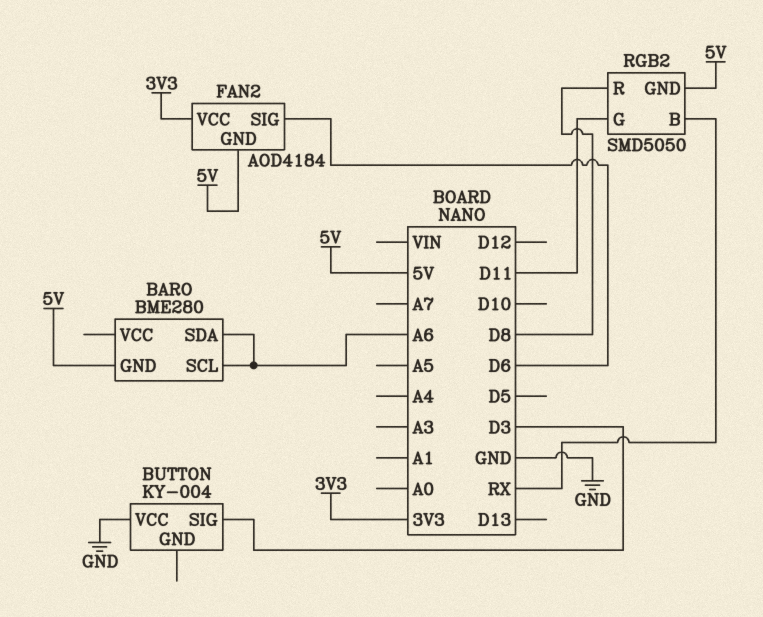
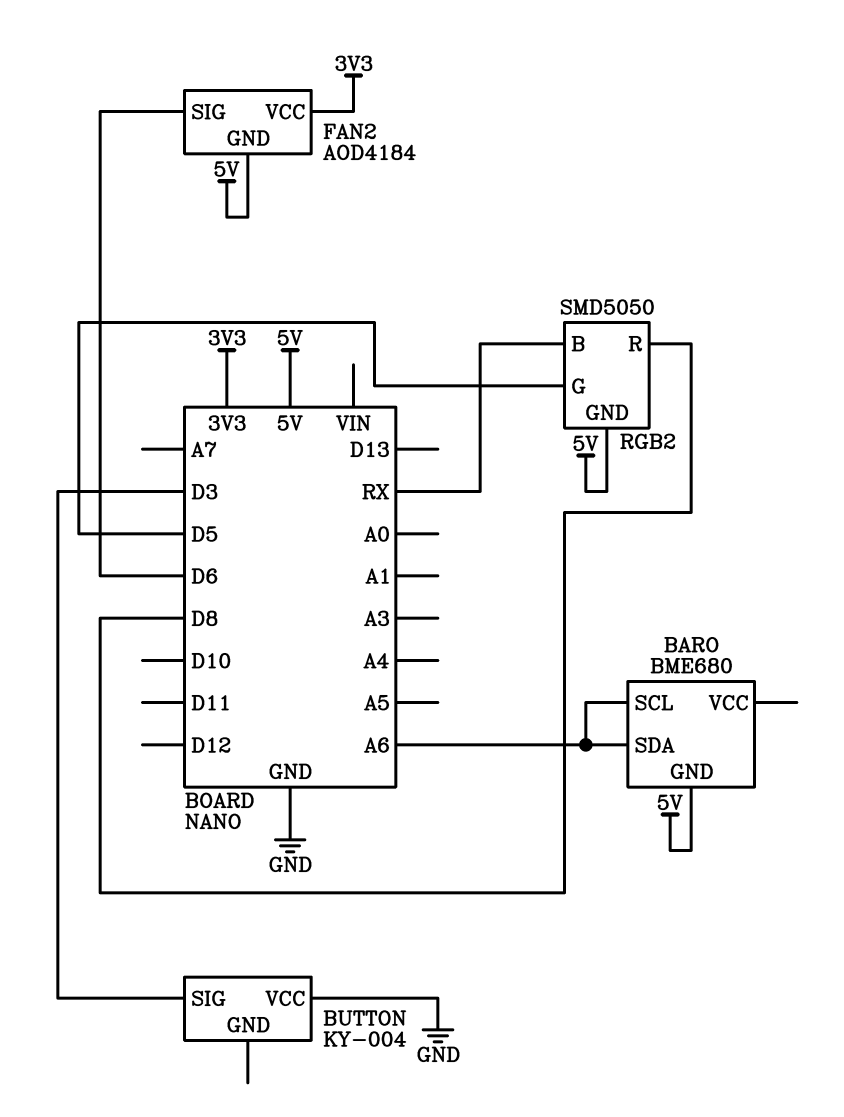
BARO: BME280 -> BME680
RGB2 pin G: D11 -> D5

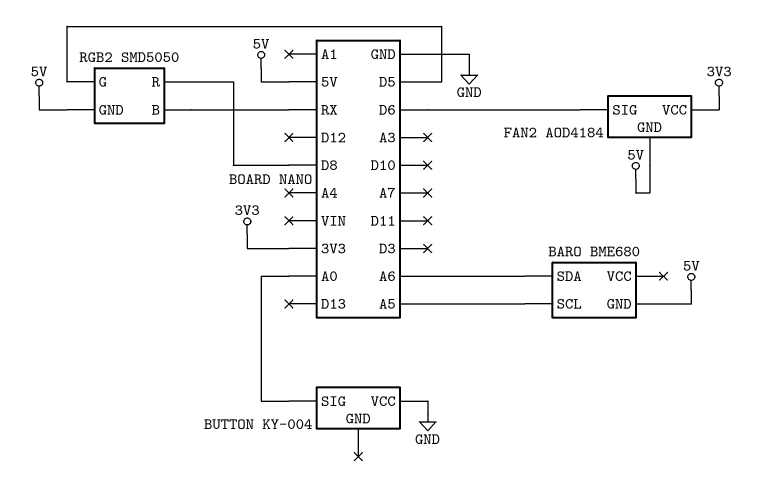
BARO pin SCL: A6 -> A5
BUTTON pin SIG: D3 -> A0

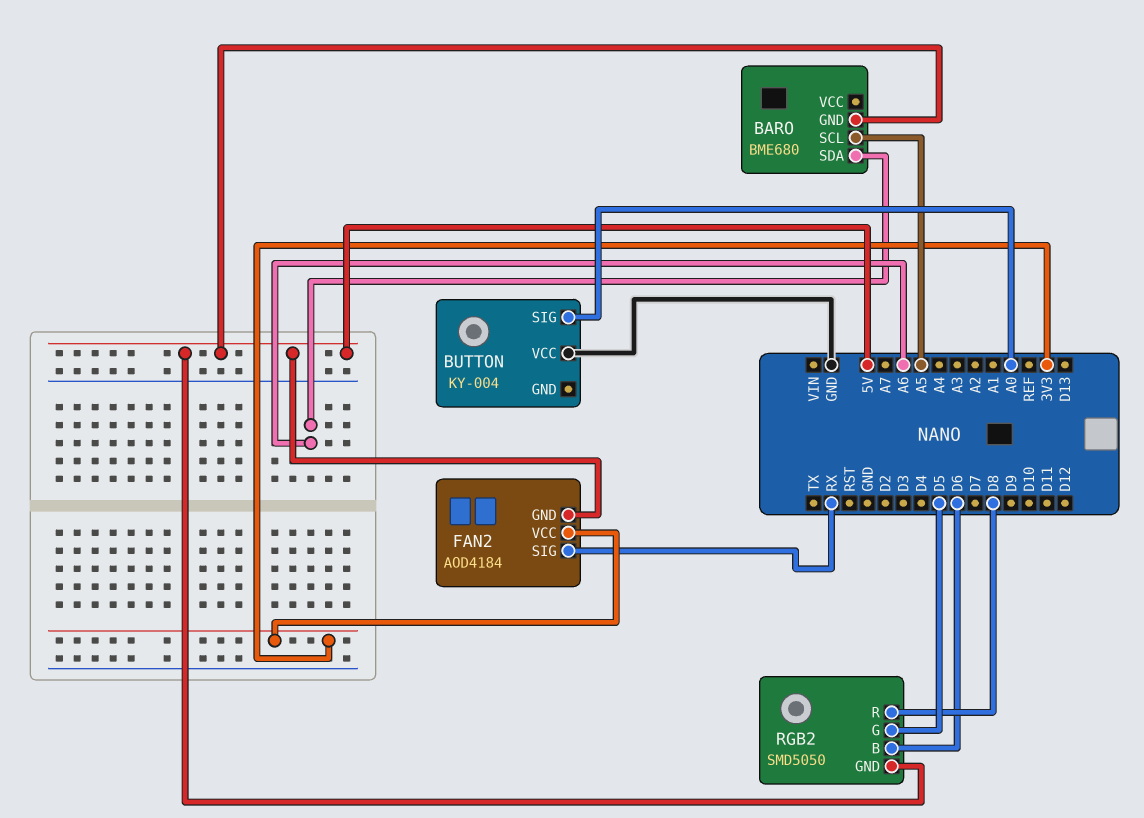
FAN2 pin SIG: D6 -> RX
RGB2 pin B: RX -> D6

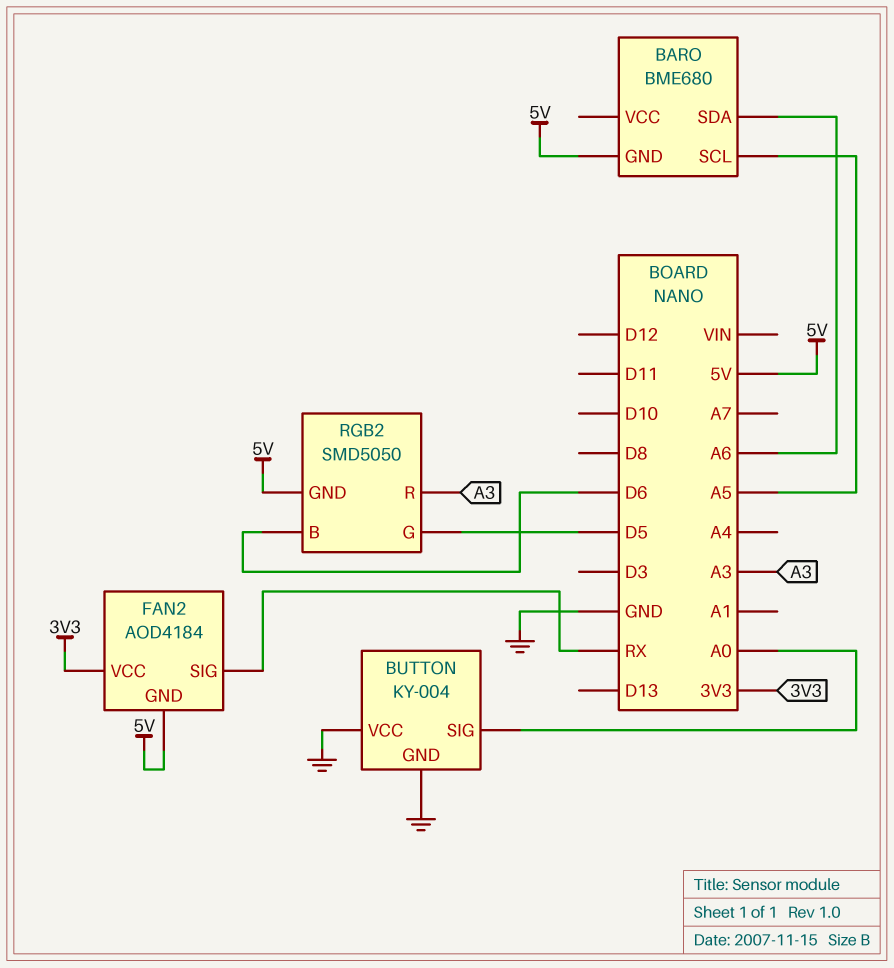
BUTTON pin GND: none -> GND
RGB2 pin R: D8 -> A3

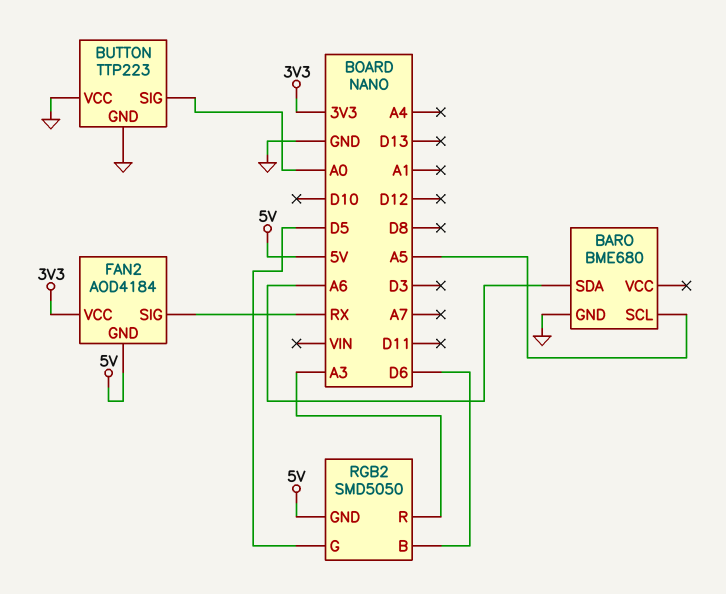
BARO pin GND: 5V -> GND
BUTTON: KY-004 -> TTP223

